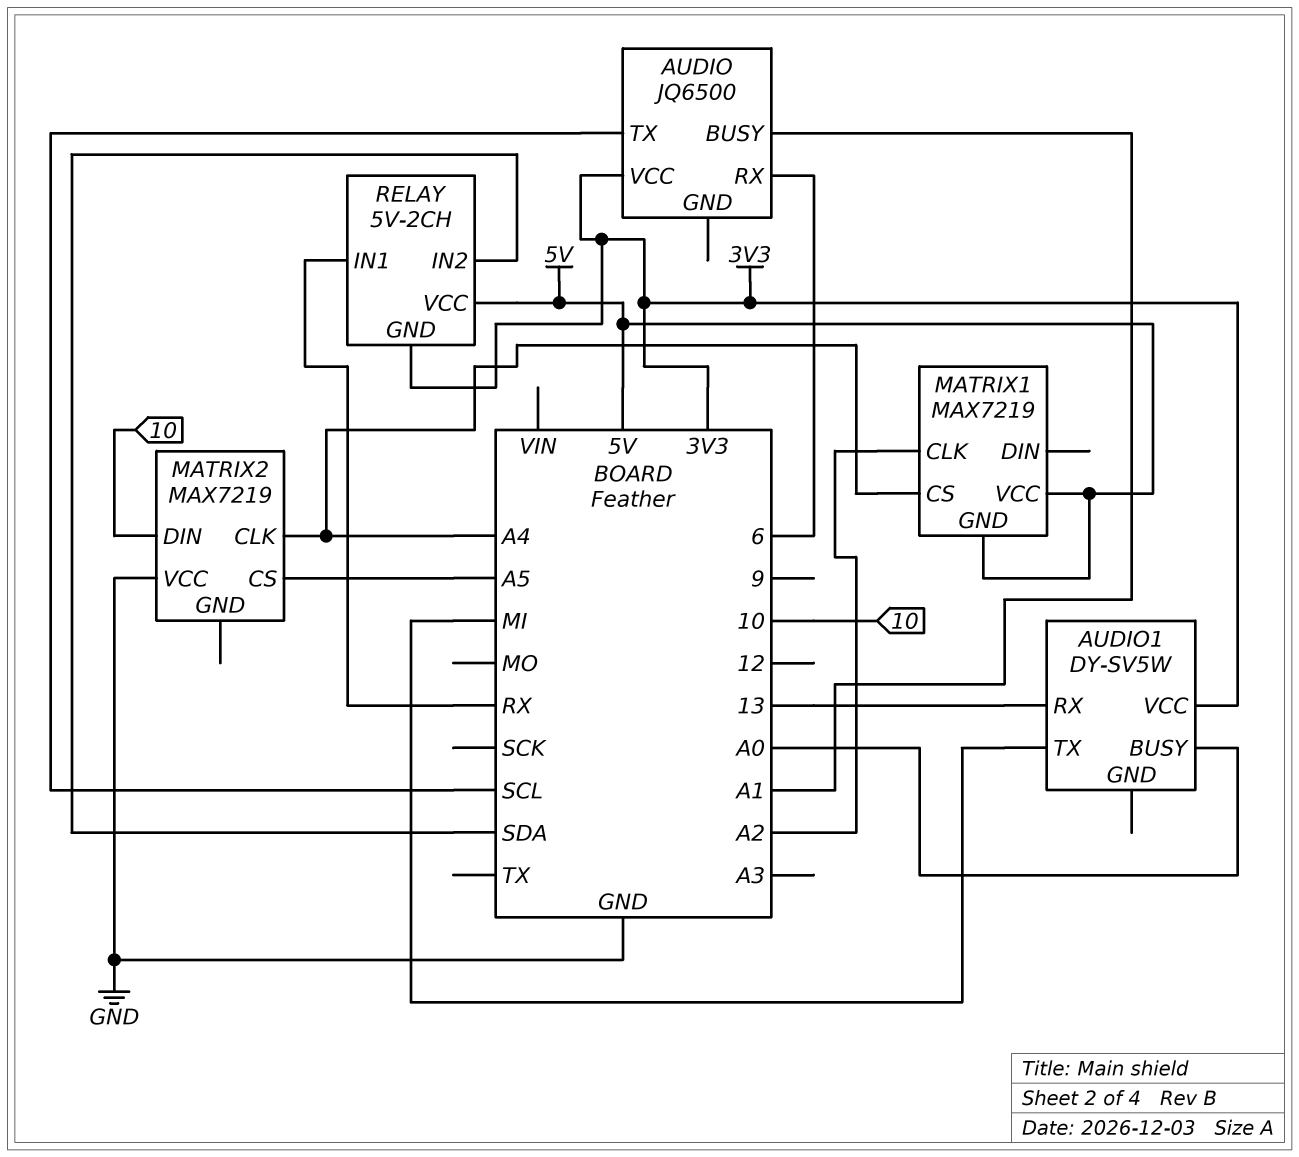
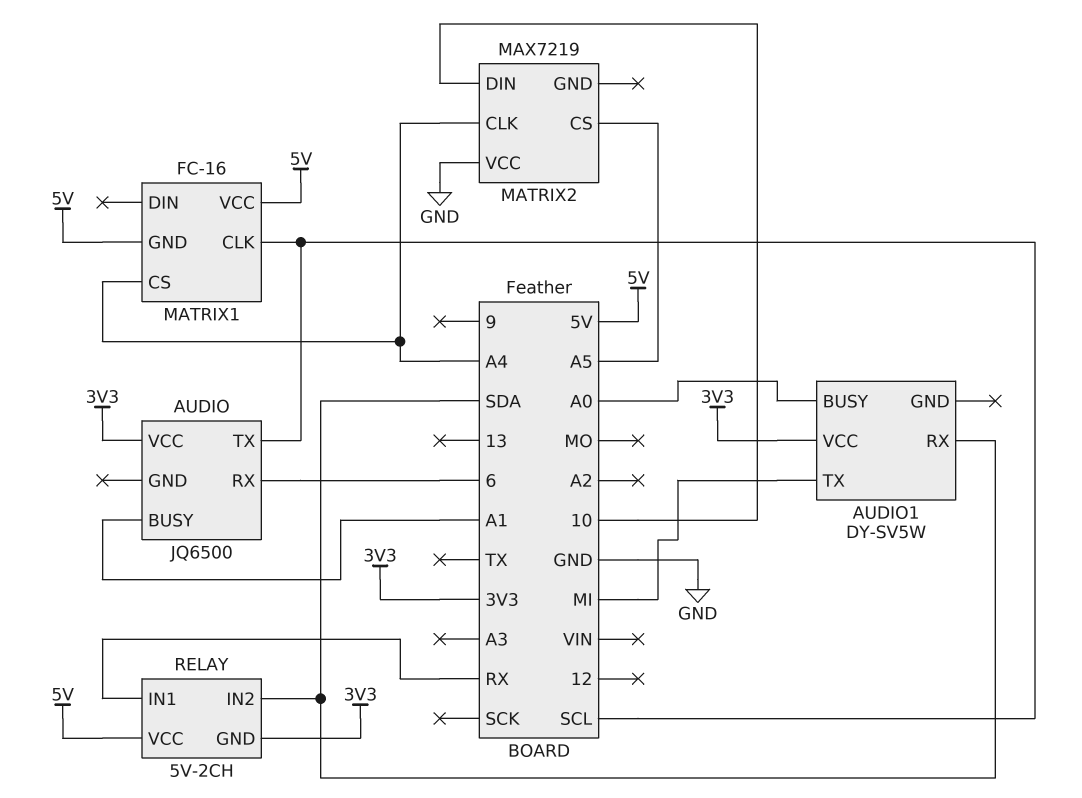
AUDIO1 pin RX: 13 -> SDA
MATRIX1: MAX7219 -> FC-16
MATRIX1 pin CLK: A2 -> SCL

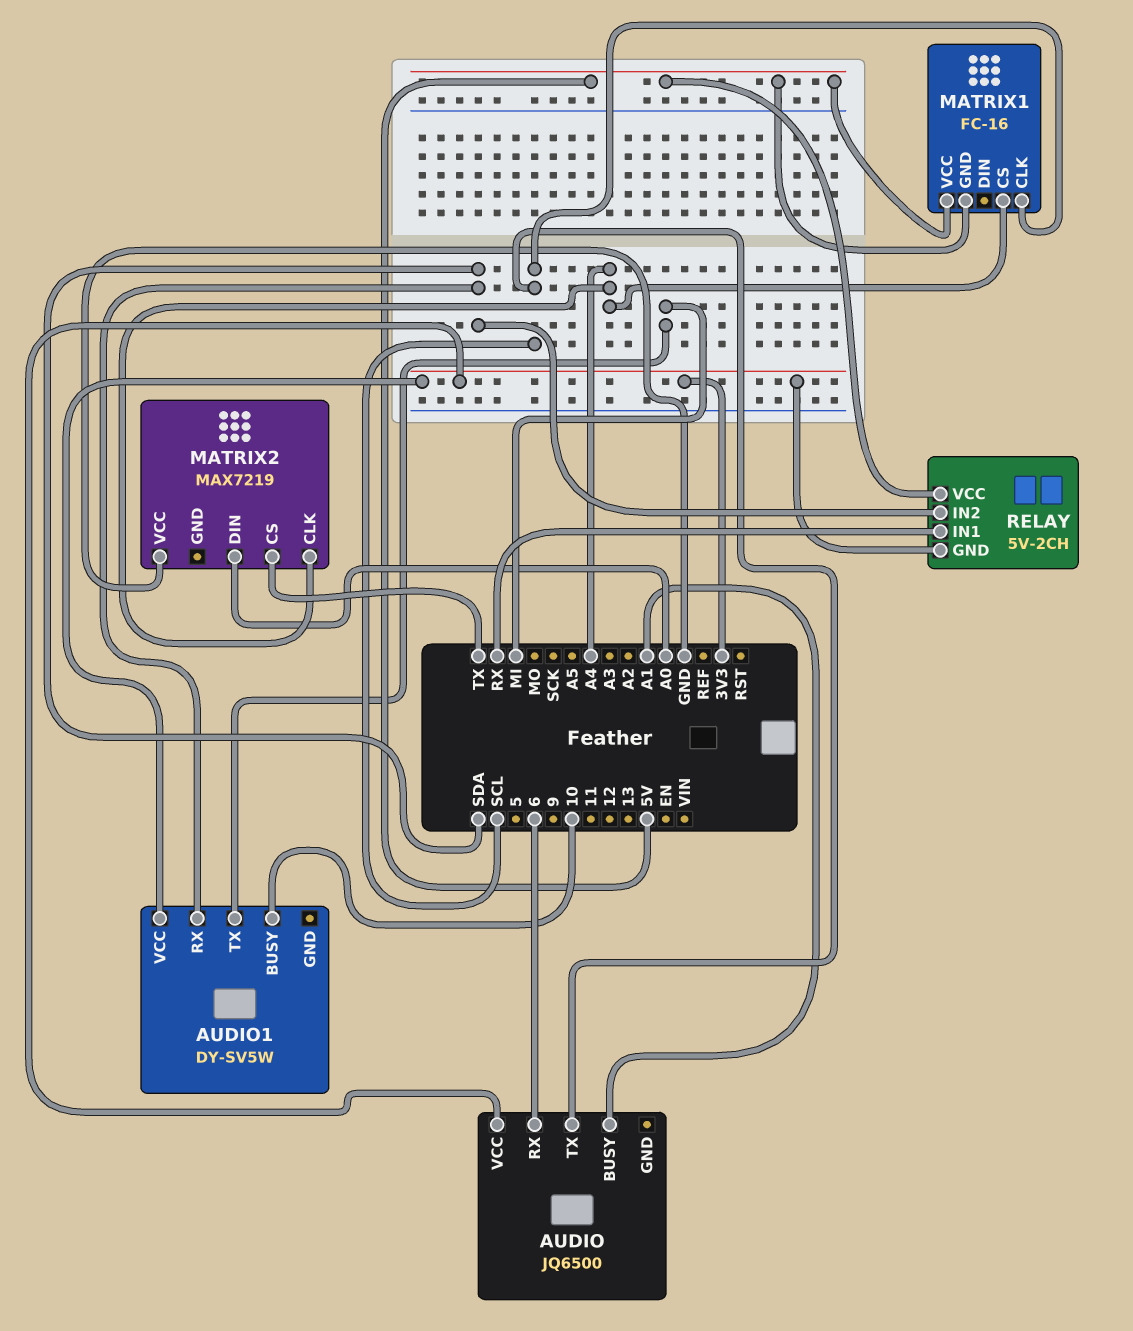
AUDIO1 pin BUSY: A0 -> 10
MATRIX2 pin CS: A5 -> TX
MATRIX2 pin DIN: 10 -> A0

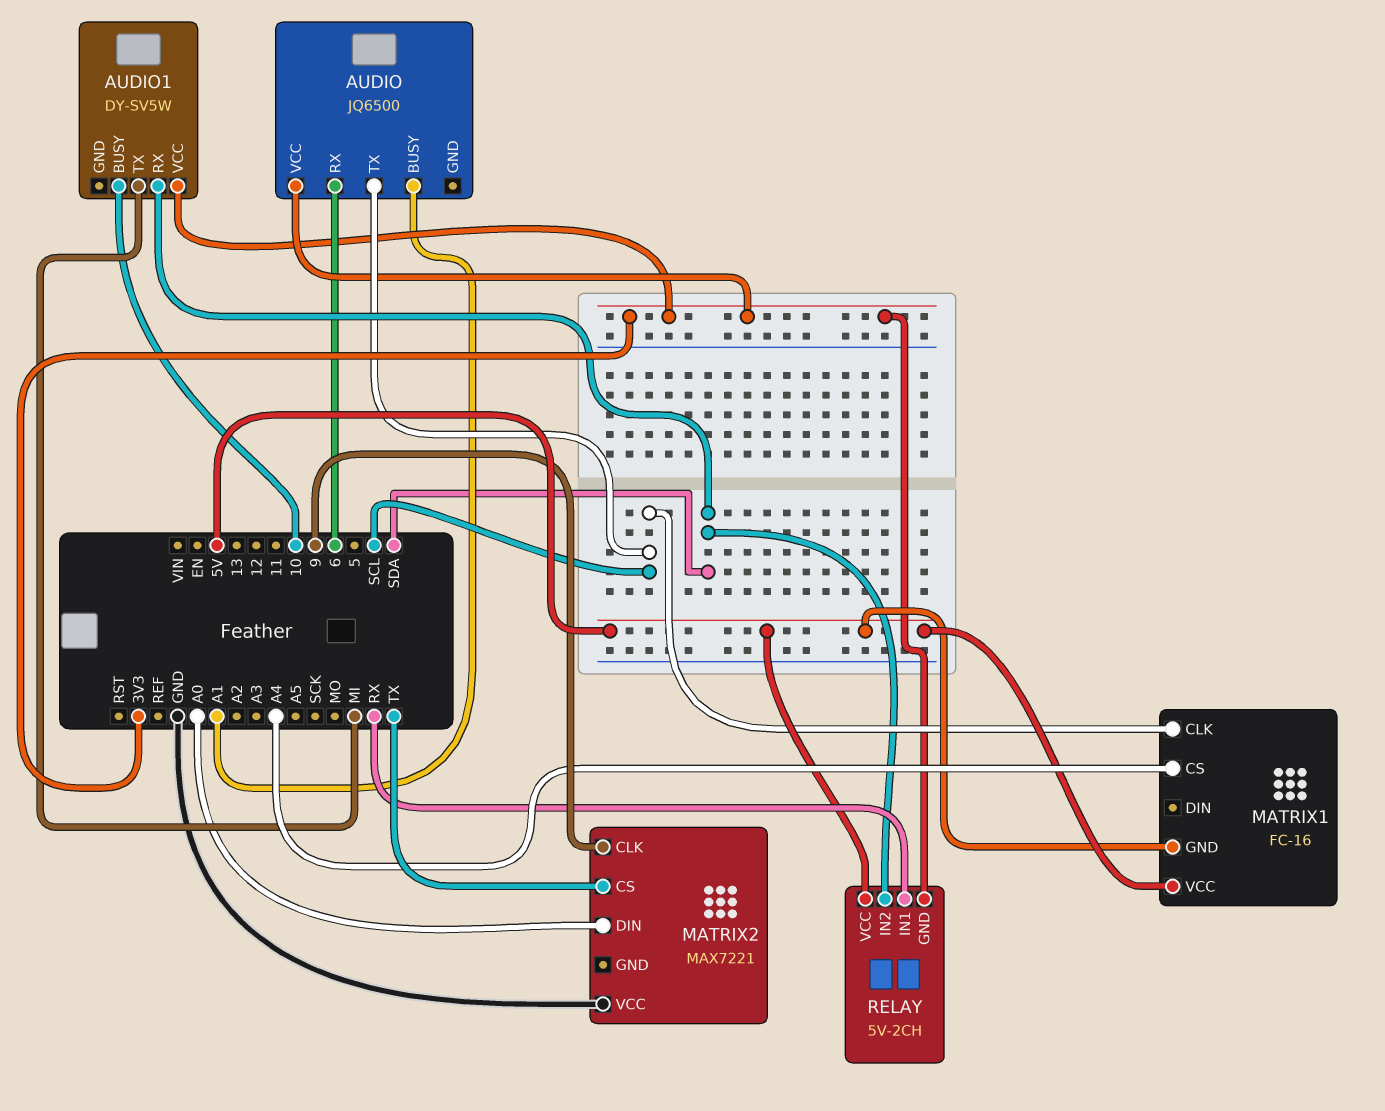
MATRIX2: MAX7219 -> MAX7221
MATRIX2 pin CLK: A4 -> 9

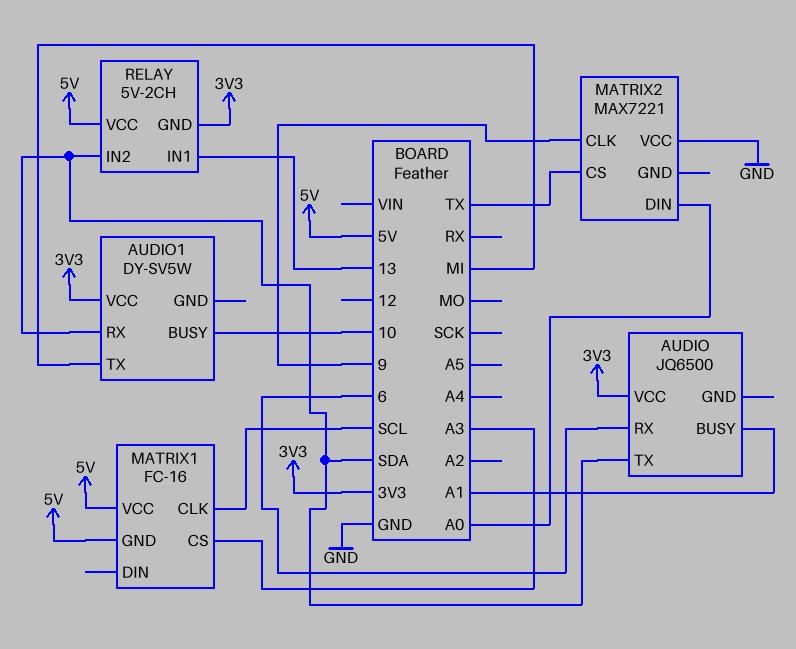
AUDIO pin TX: SCL -> SDA
MATRIX1 pin CS: A4 -> A3
RELAY pin IN1: RX -> 13

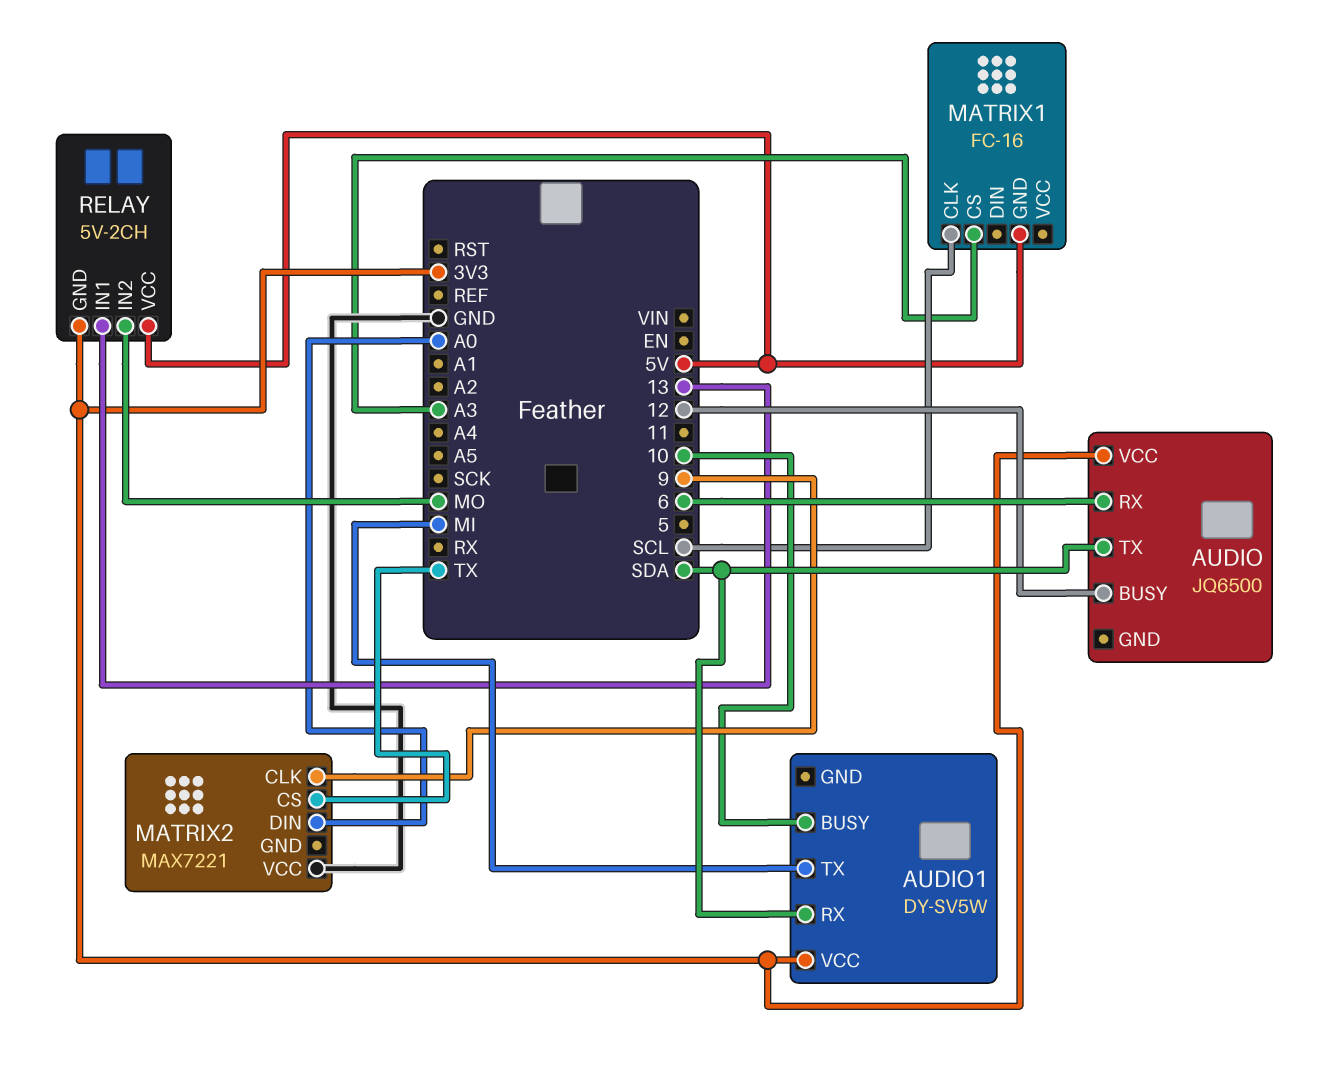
AUDIO pin BUSY: A1 -> 12
MATRIX1 pin VCC: 5V -> none
RELAY pin IN2: SDA -> MO

